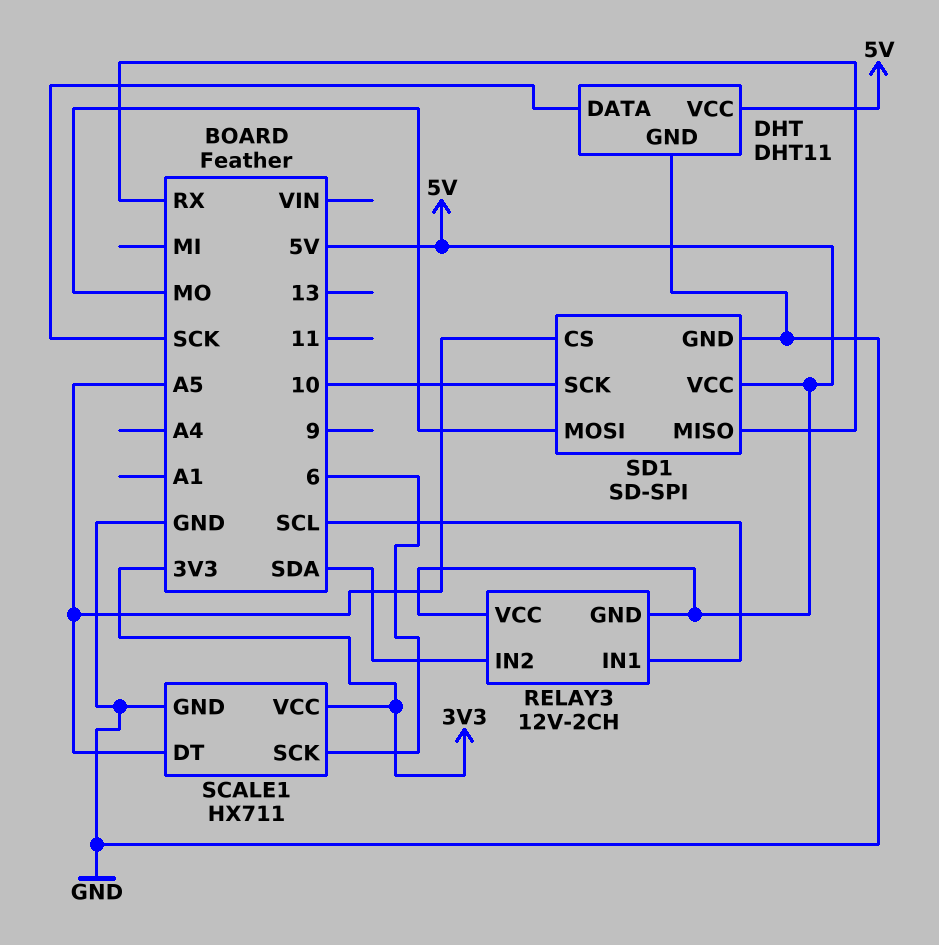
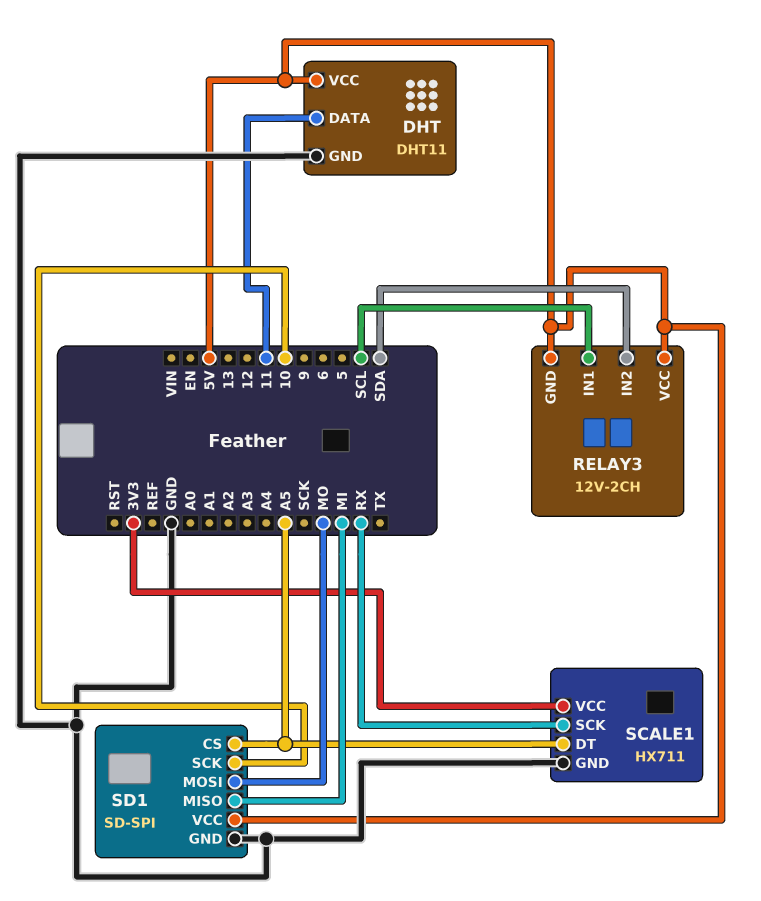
DHT pin DATA: SCK -> 11
SCALE1 pin SCK: 6 -> RX
SD1 pin MISO: RX -> MI

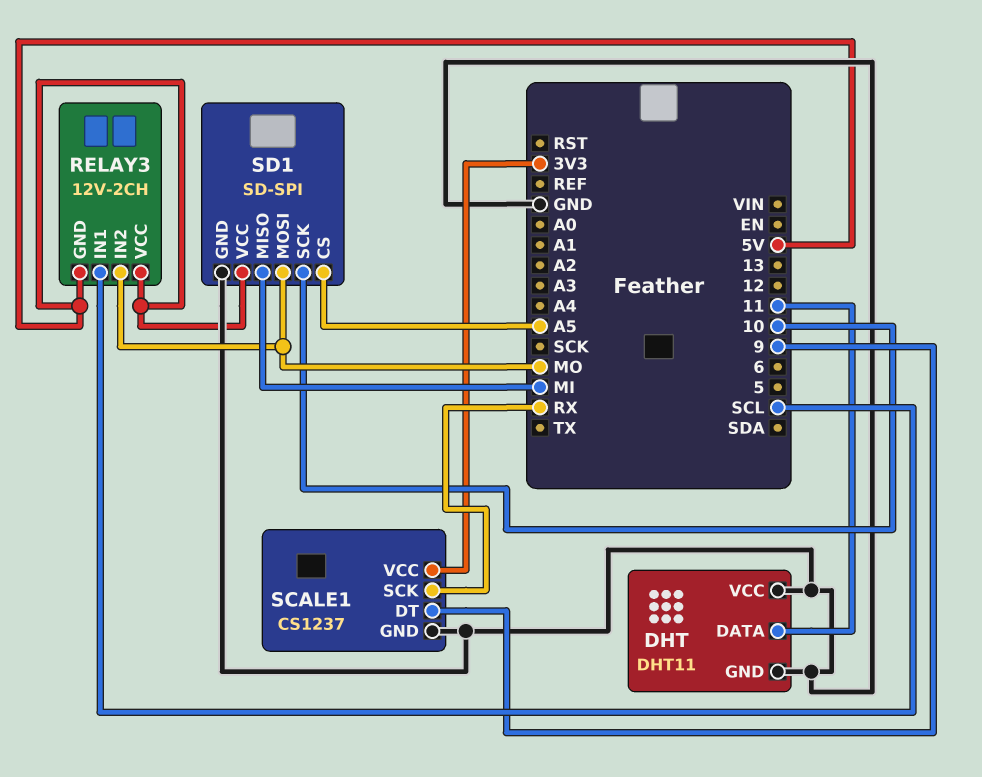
DHT pin VCC: 5V -> GND
RELAY3 pin IN2: SDA -> MO
SCALE1: HX711 -> CS1237
SCALE1 pin DT: A5 -> 9

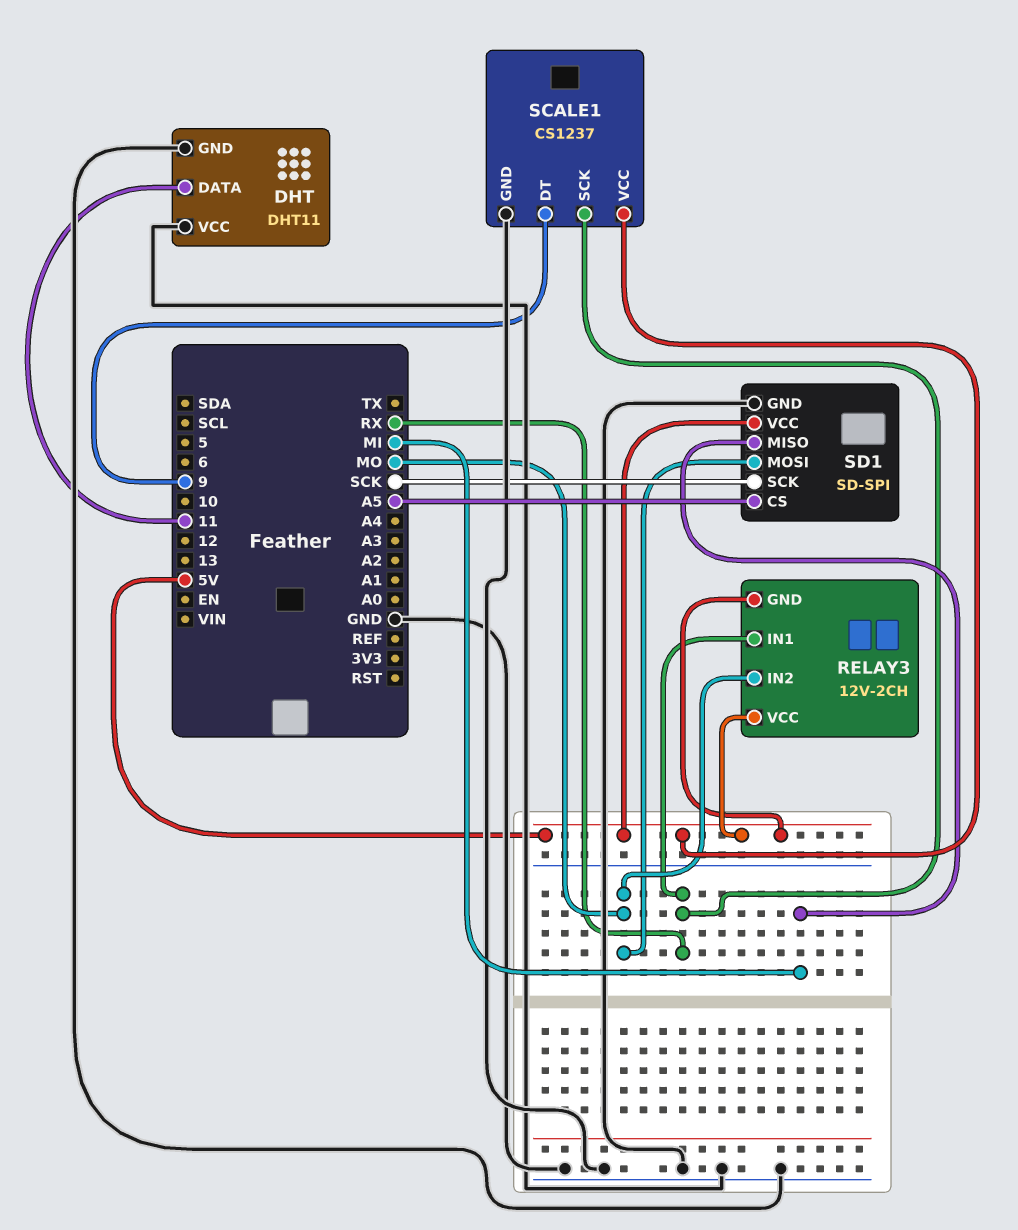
RELAY3 pin IN1: SCL -> RX
SCALE1 pin VCC: 3V3 -> 5V
SD1 pin SCK: 10 -> SCK

